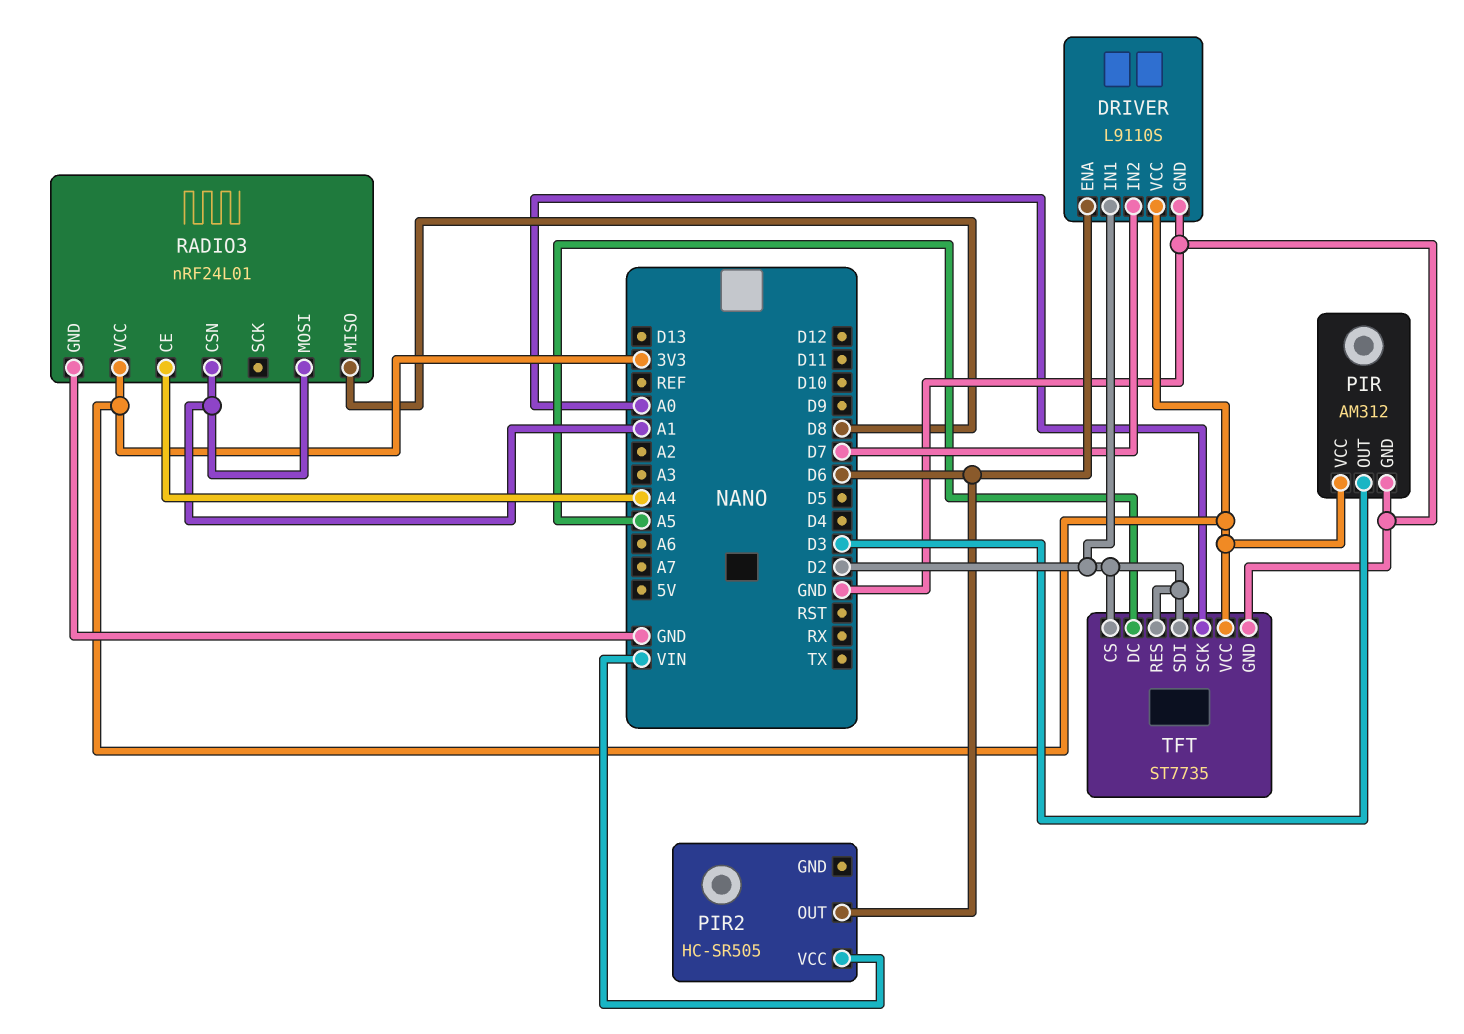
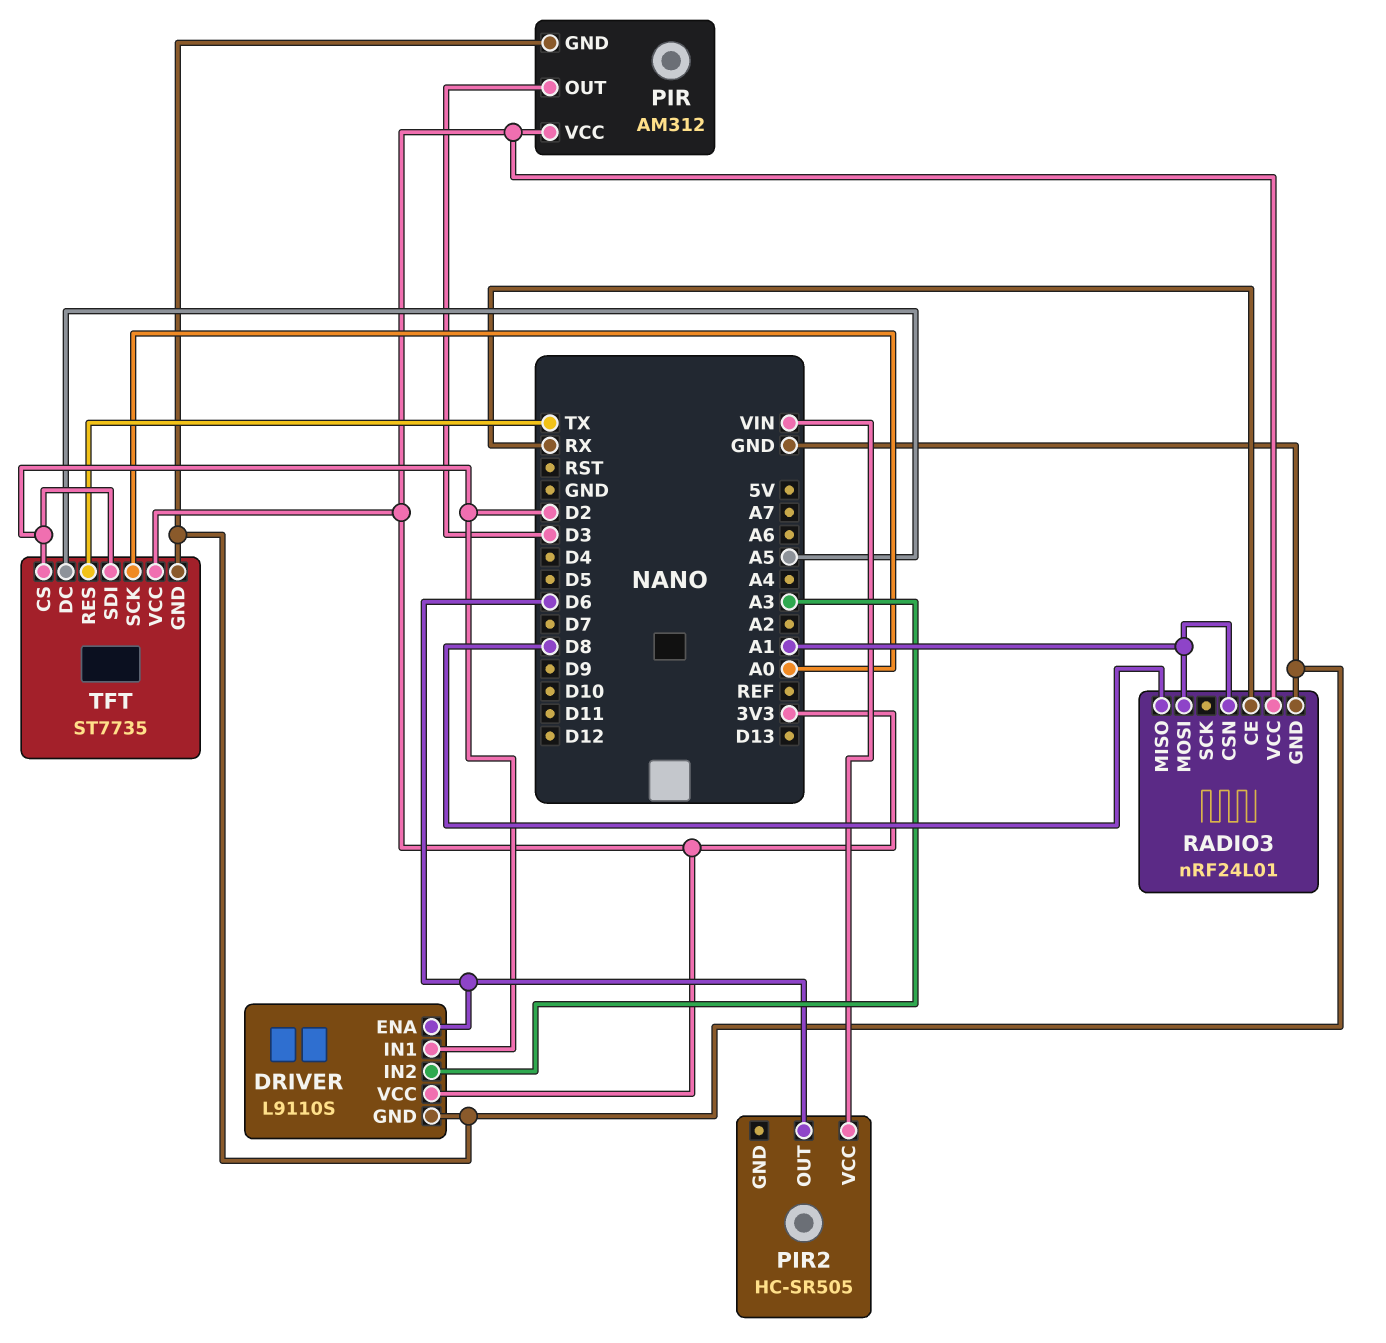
DRIVER pin IN2: D7 -> A3
RADIO3 pin CE: A4 -> RX
TFT pin RES: D2 -> TX

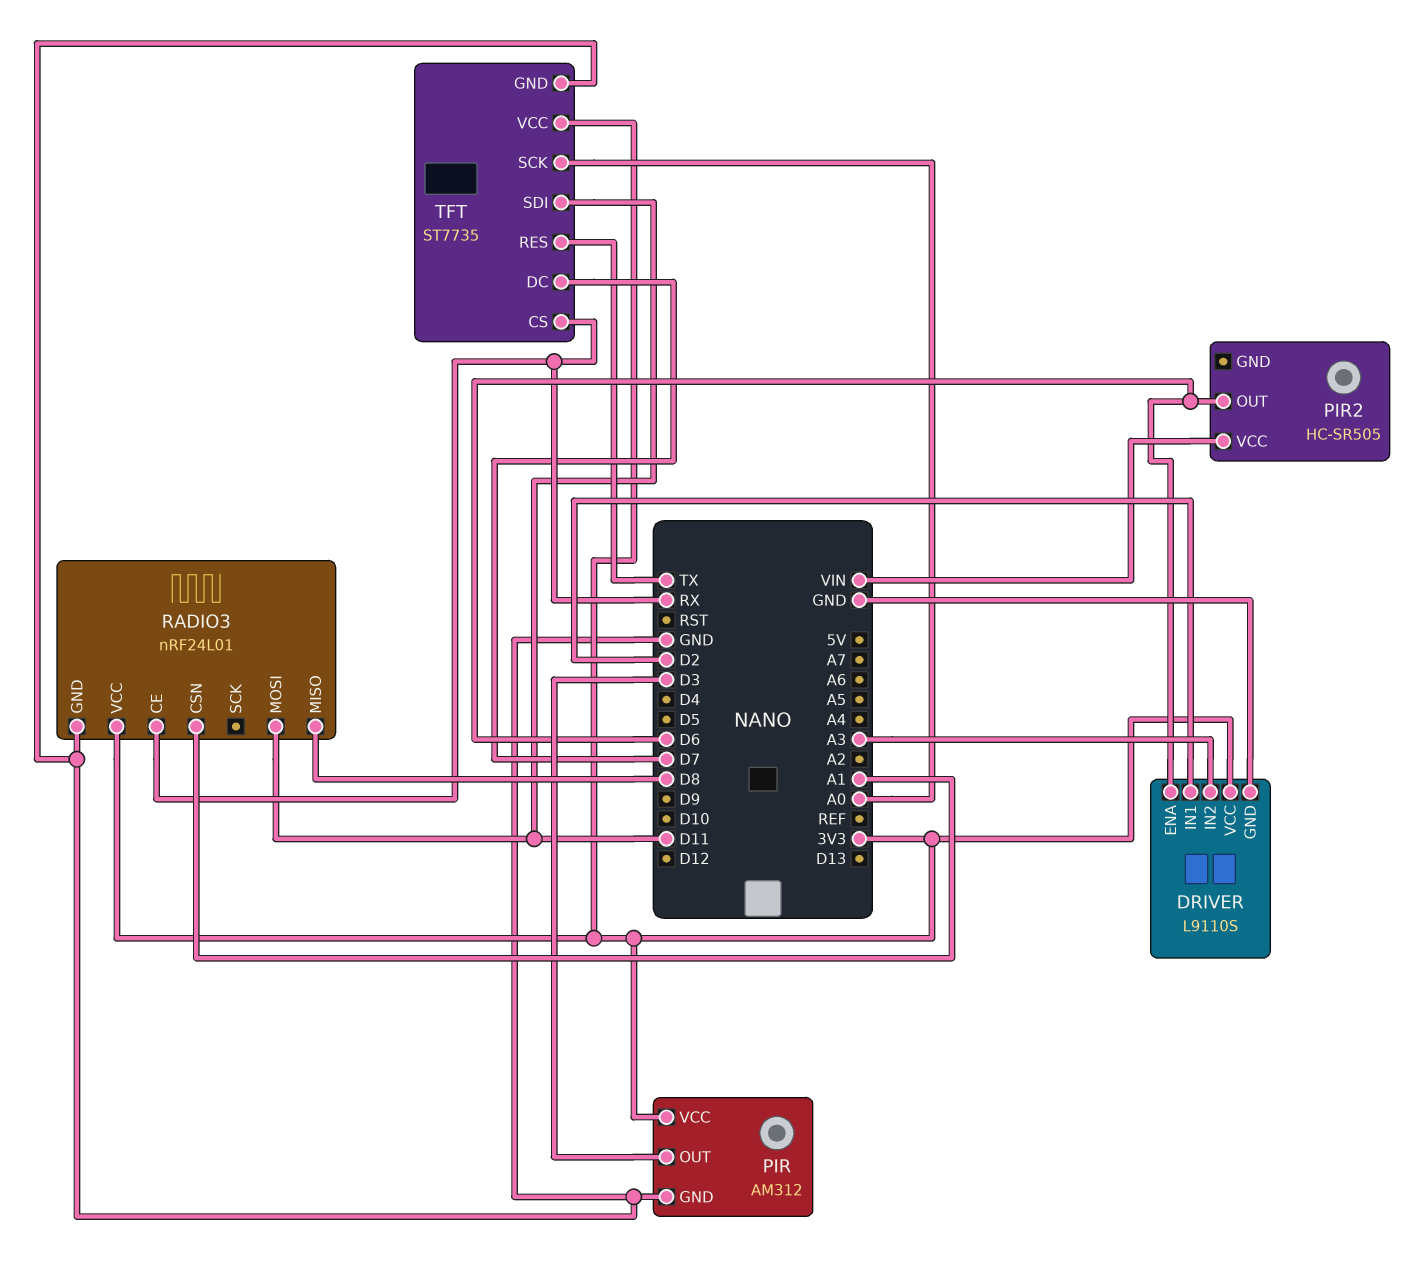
RADIO3 pin MOSI: A1 -> D11
TFT pin CS: D2 -> RX
TFT pin DC: A5 -> D7
TFT pin SDI: D2 -> D11

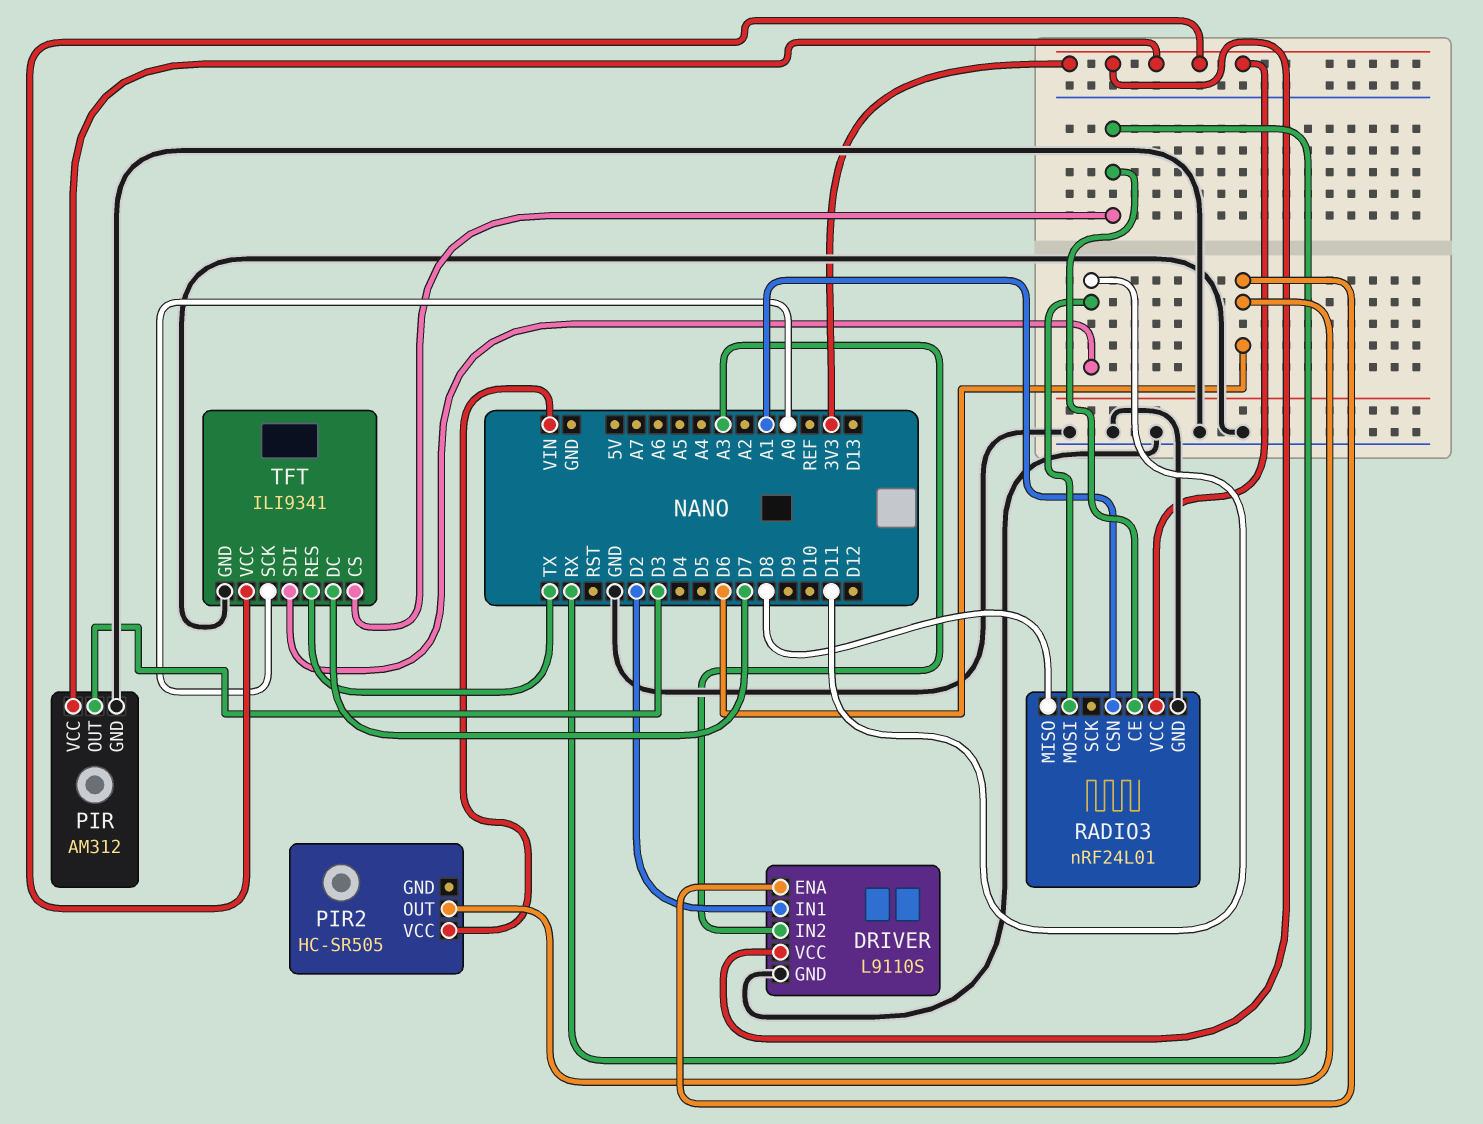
TFT: ST7735 -> ILI9341

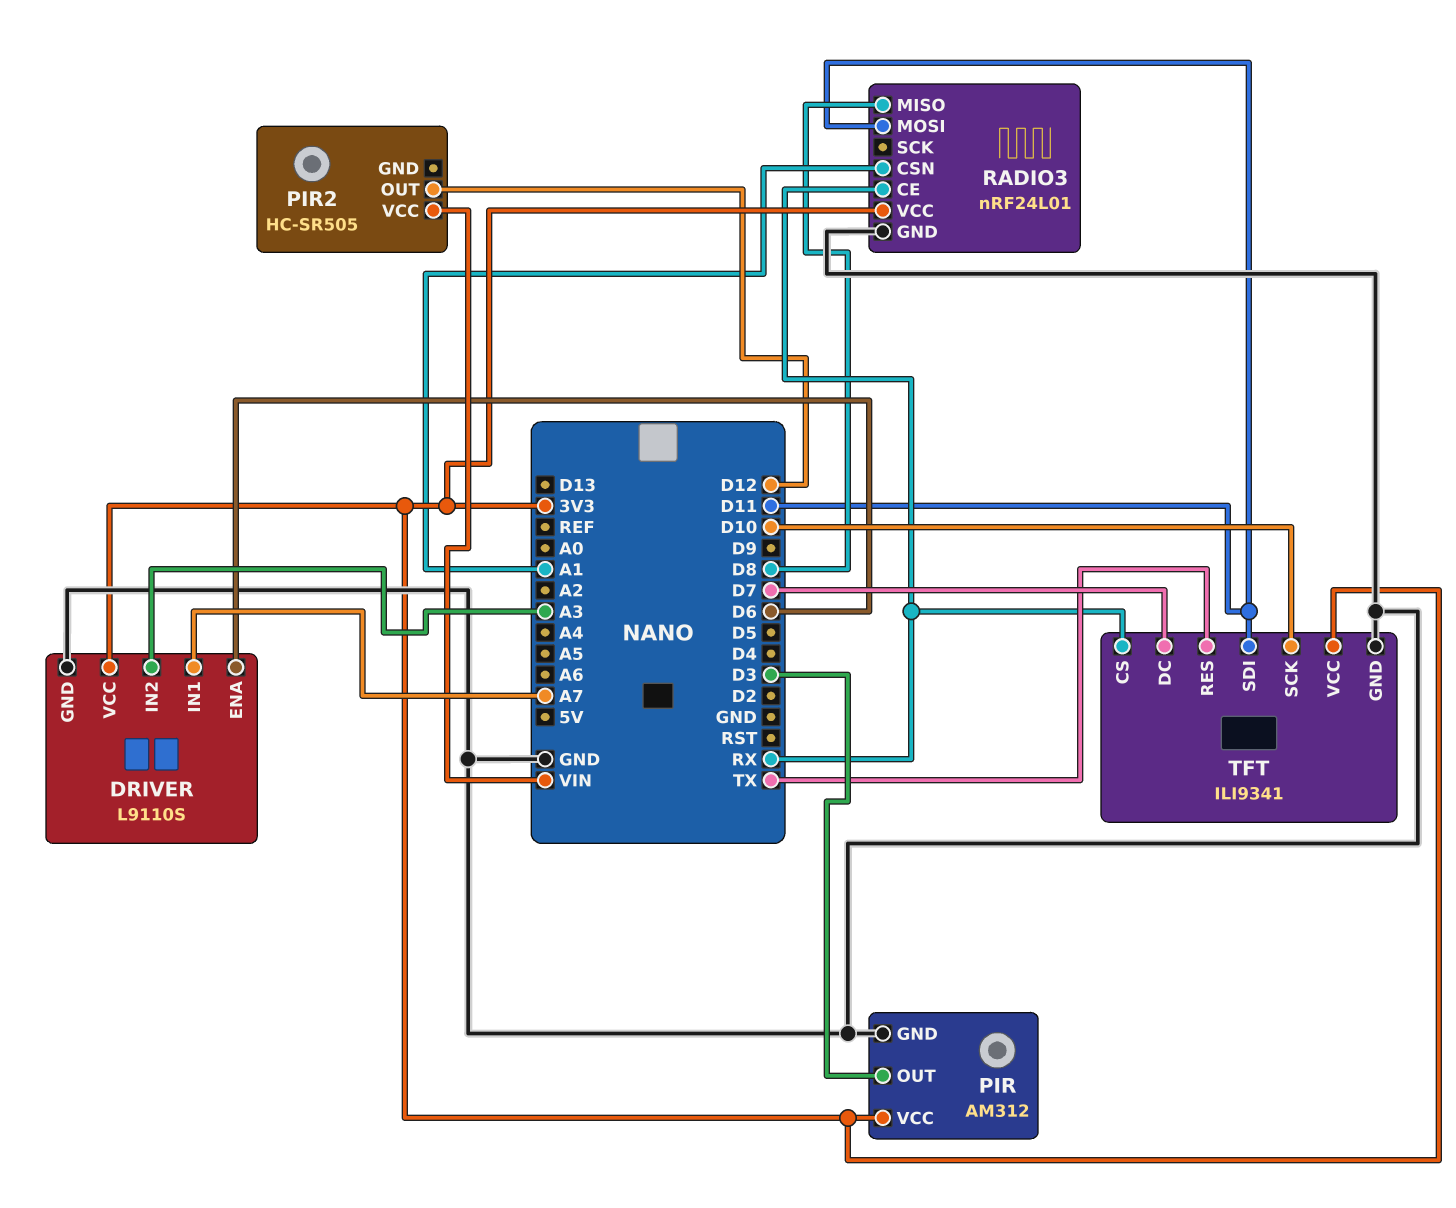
DRIVER pin IN1: D2 -> A7
PIR2 pin OUT: D6 -> D12
TFT pin SCK: A0 -> D10

